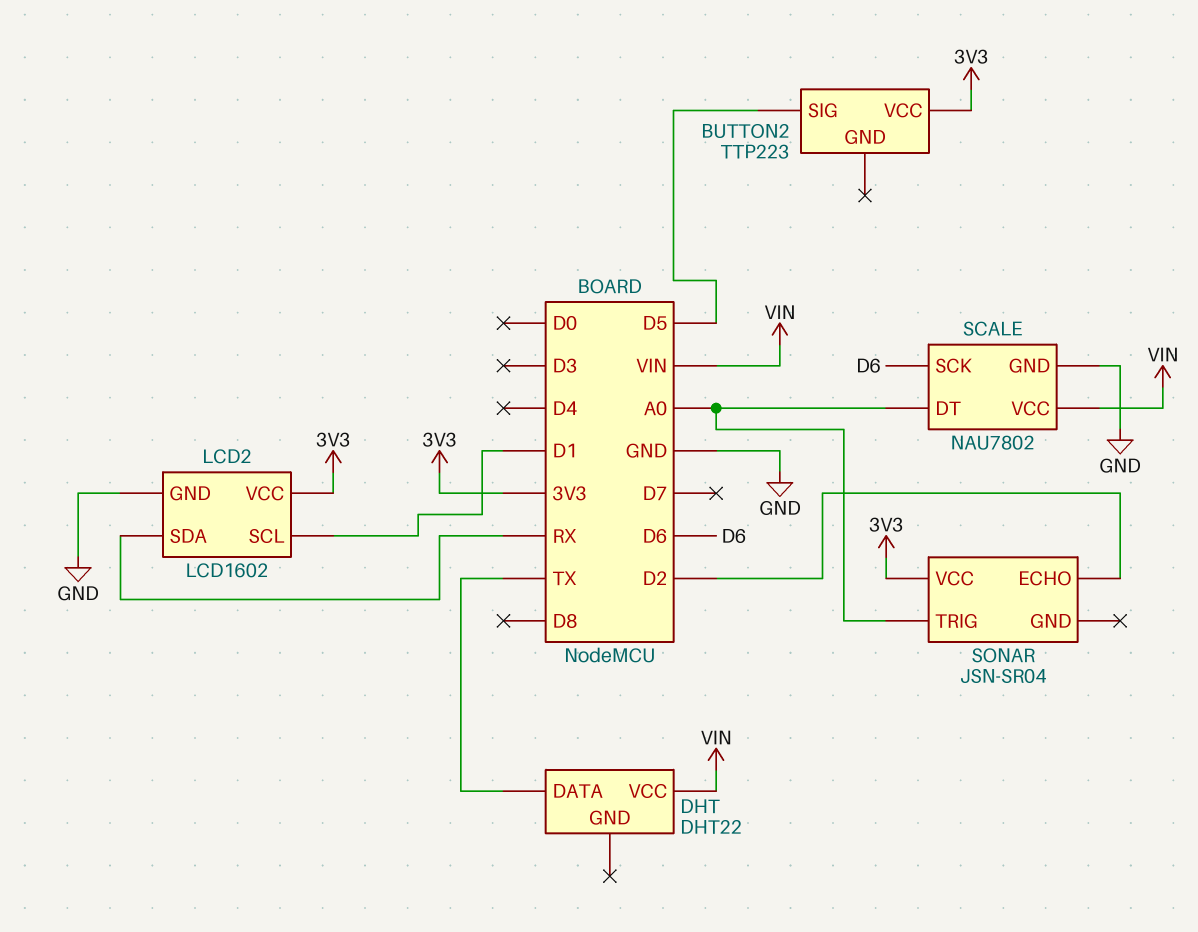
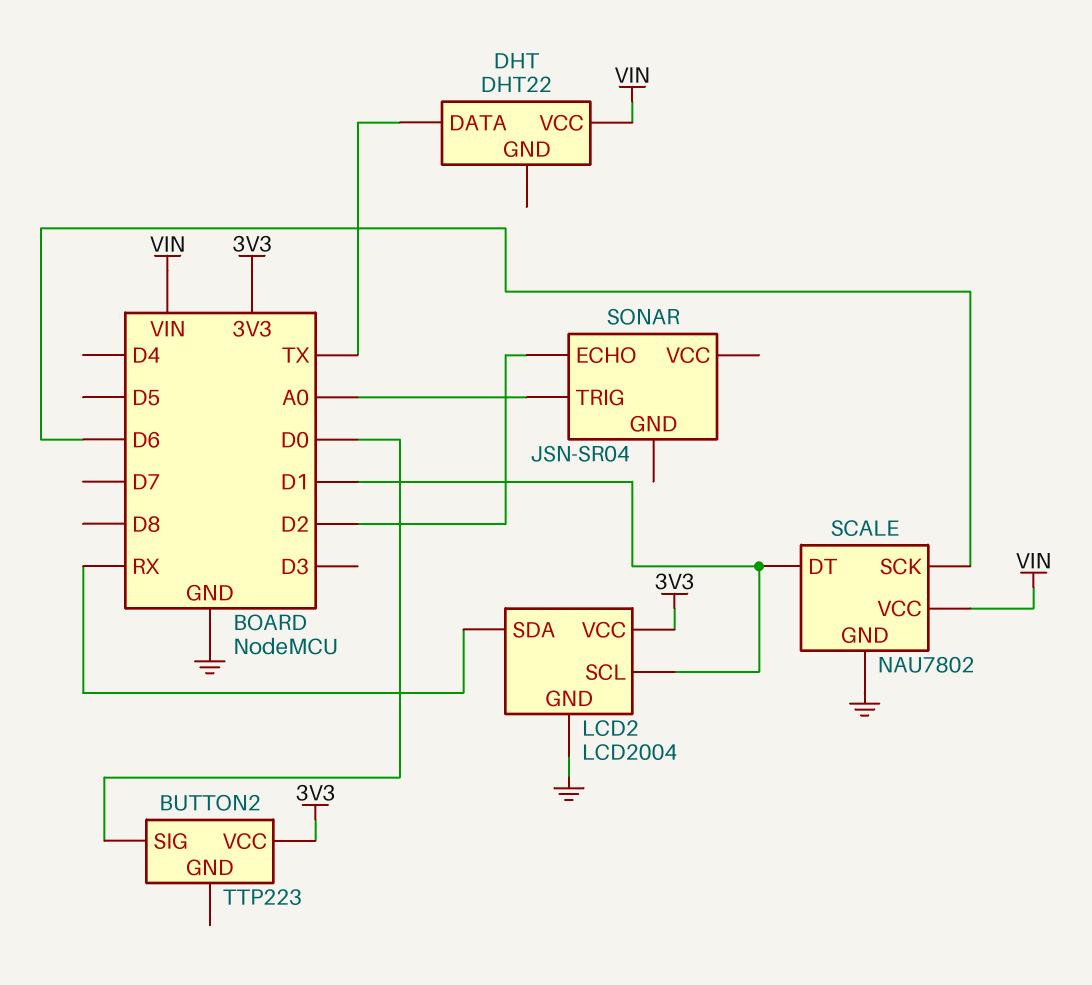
BUTTON2 pin SIG: D5 -> D0
LCD2: LCD1602 -> LCD2004
SCALE pin DT: A0 -> D1
SONAR pin VCC: 3V3 -> none

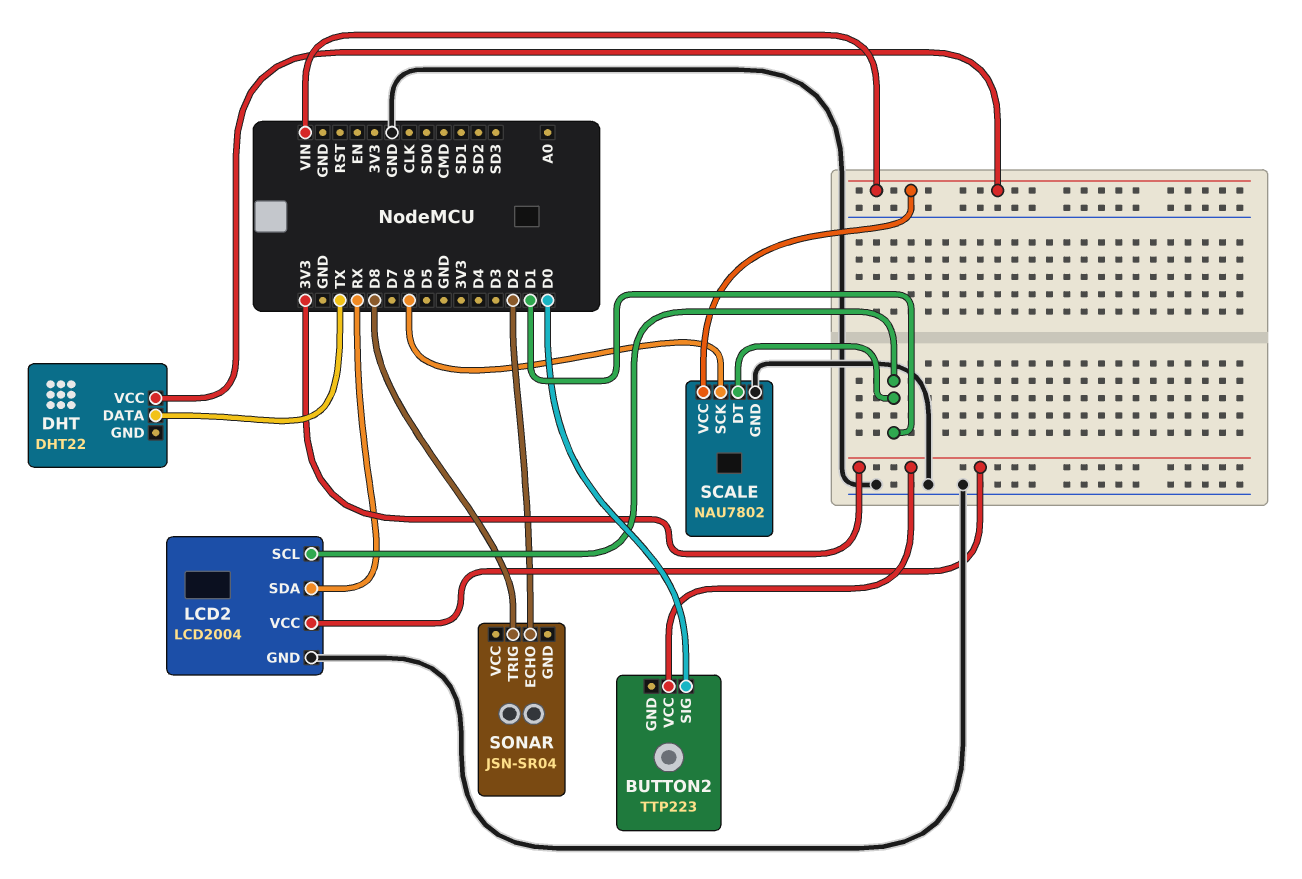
SONAR pin TRIG: A0 -> D8

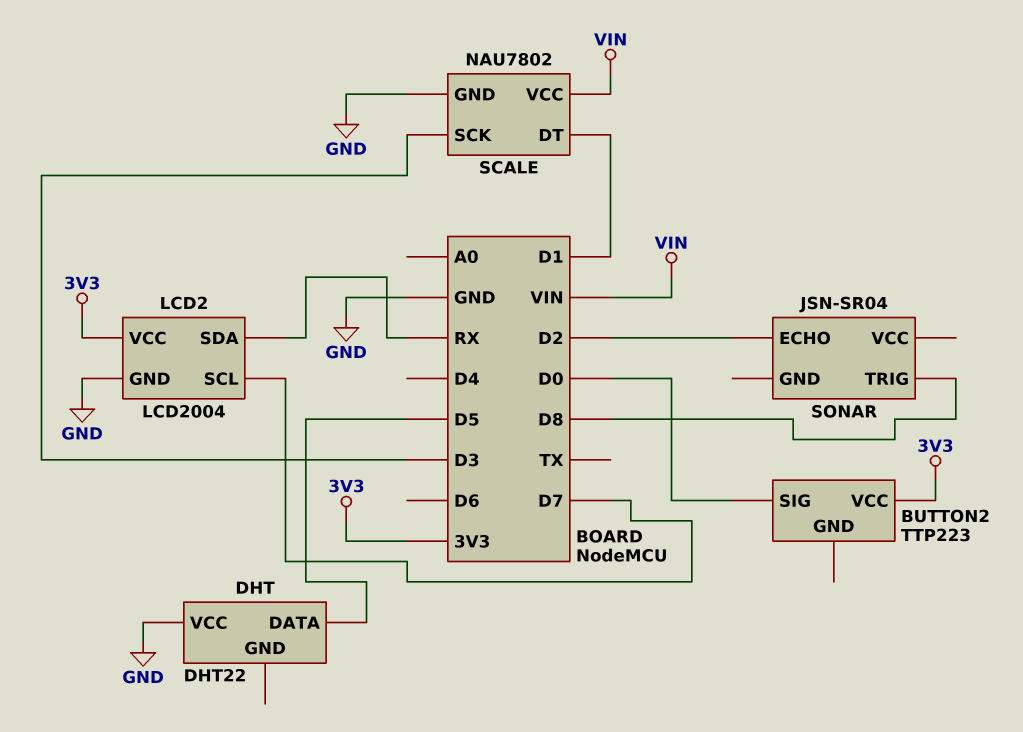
DHT pin DATA: TX -> D5
DHT pin VCC: VIN -> GND
LCD2 pin SCL: D1 -> D7
SCALE pin SCK: D6 -> D3

